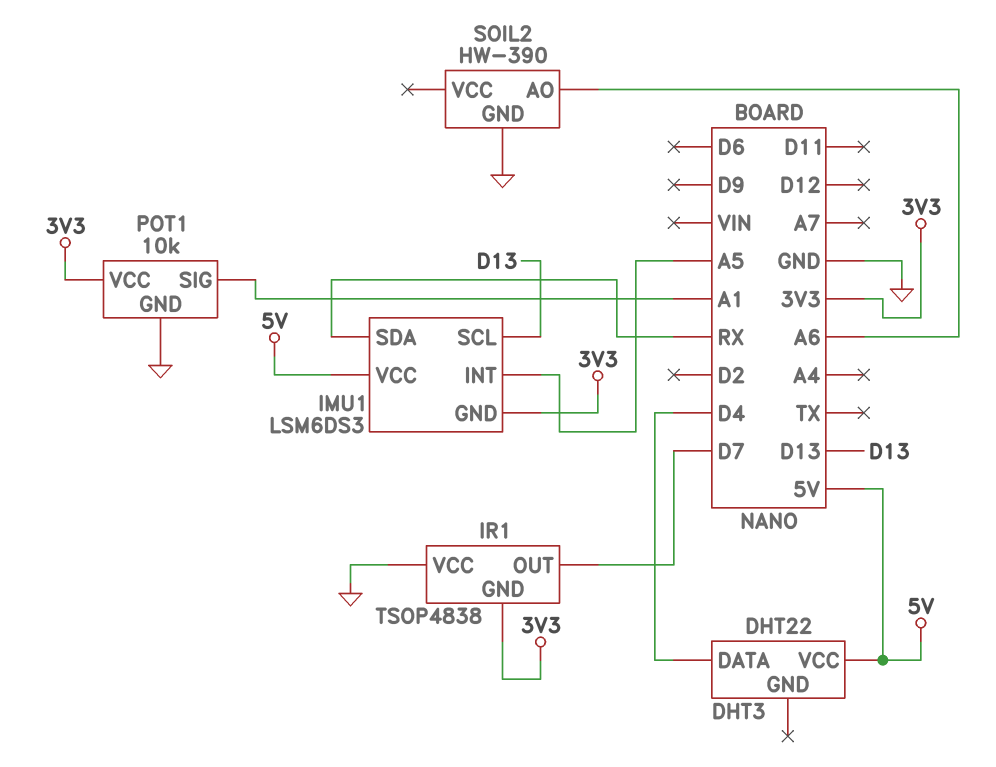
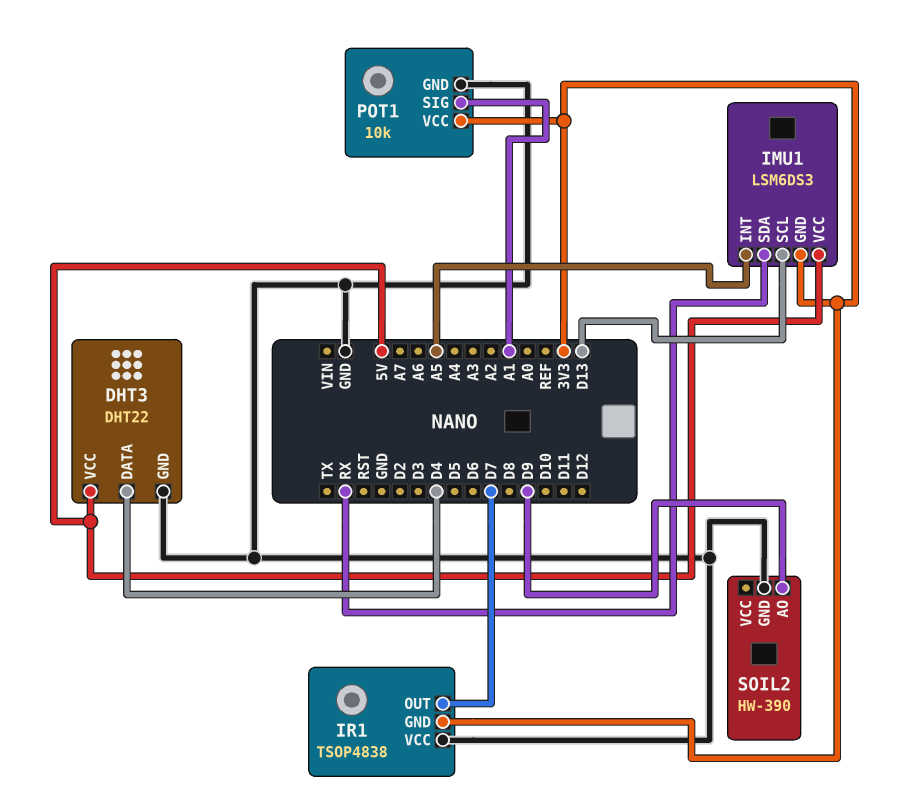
DHT3 pin GND: none -> GND
SOIL2 pin AO: A6 -> D9

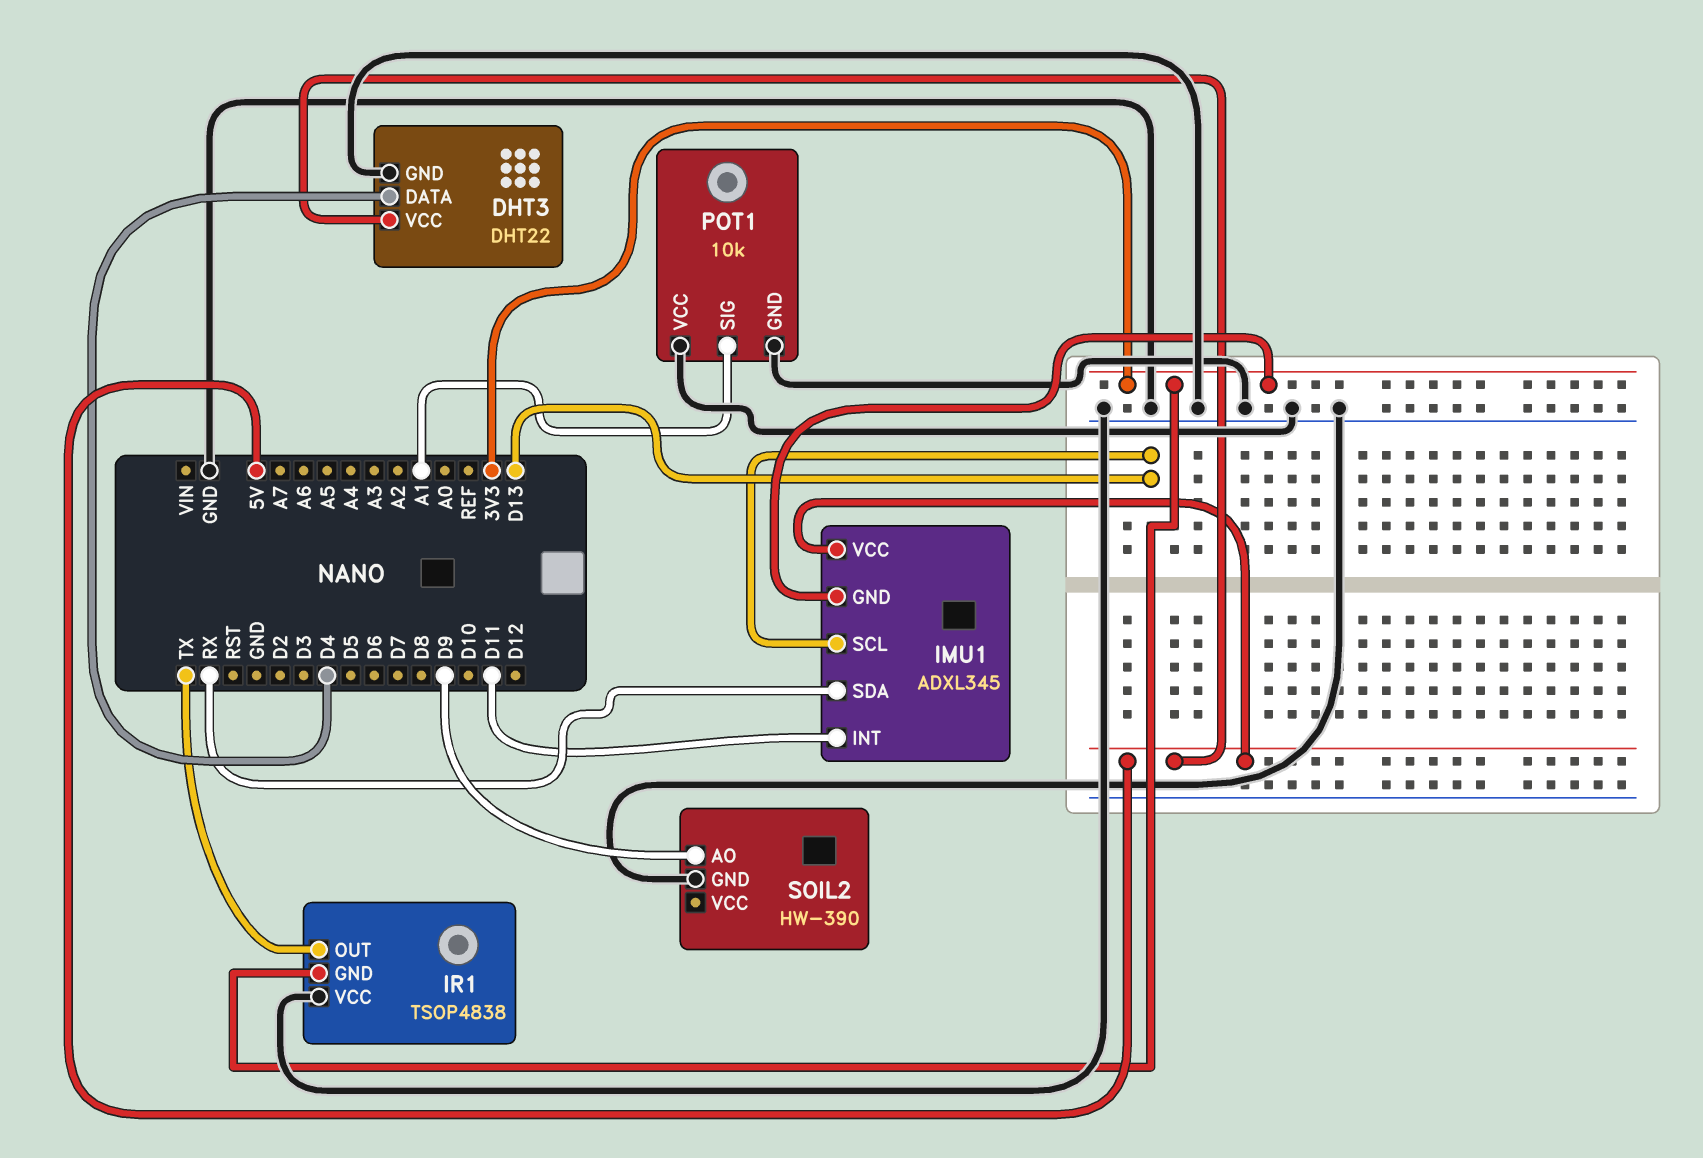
IMU1: LSM6DS3 -> ADXL345
IMU1 pin INT: A5 -> D11
IR1 pin OUT: D7 -> TX
POT1 pin VCC: 3V3 -> GND

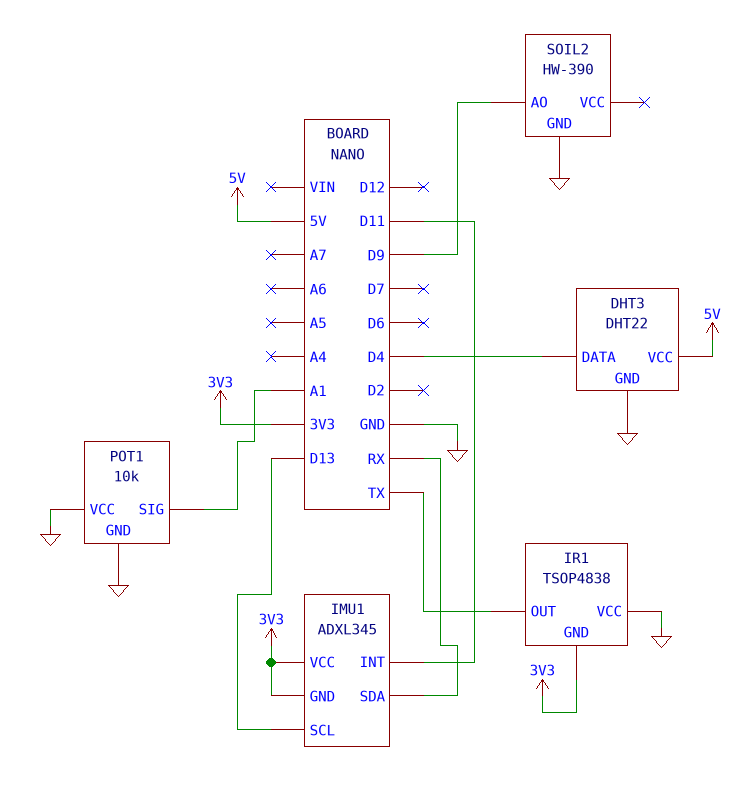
IMU1 pin VCC: 5V -> 3V3

